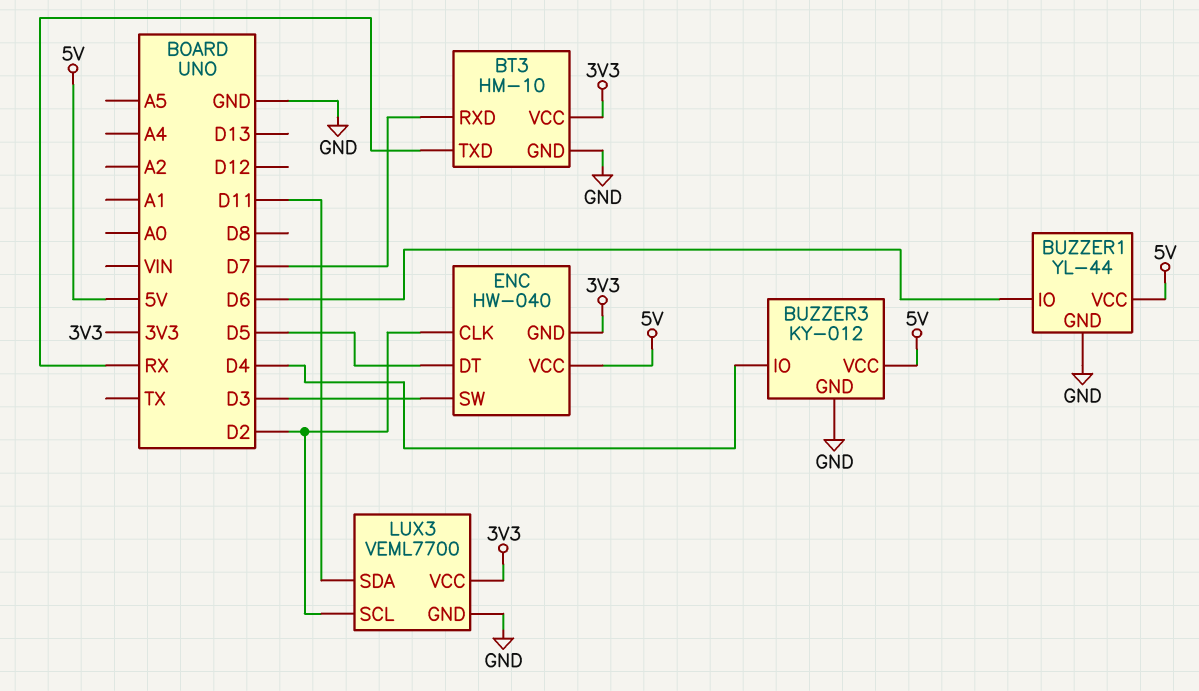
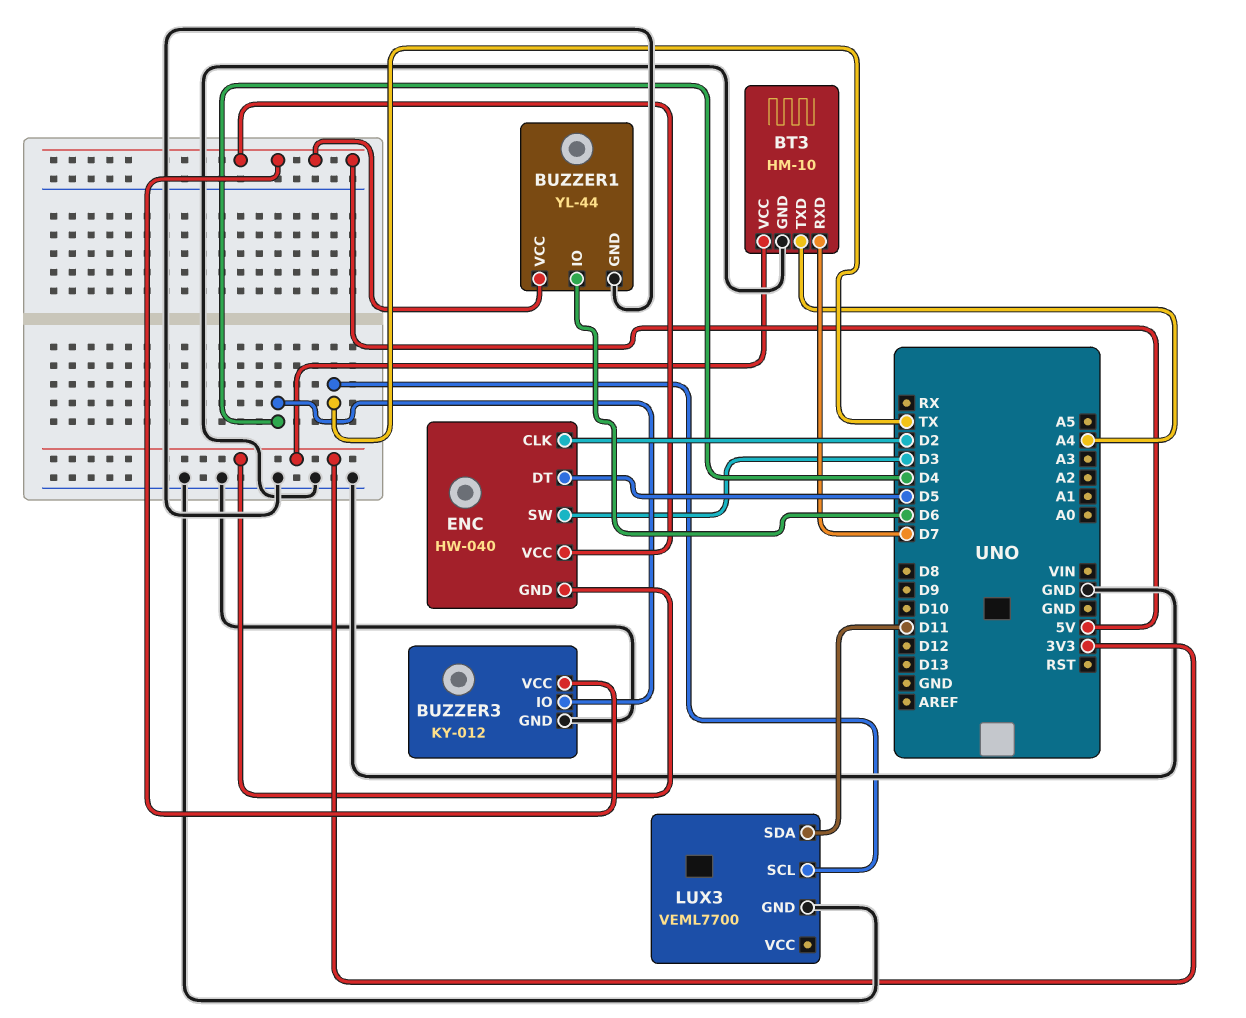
BT3 pin TXD: RX -> A4
LUX3 pin SCL: D2 -> TX
LUX3 pin VCC: 3V3 -> none

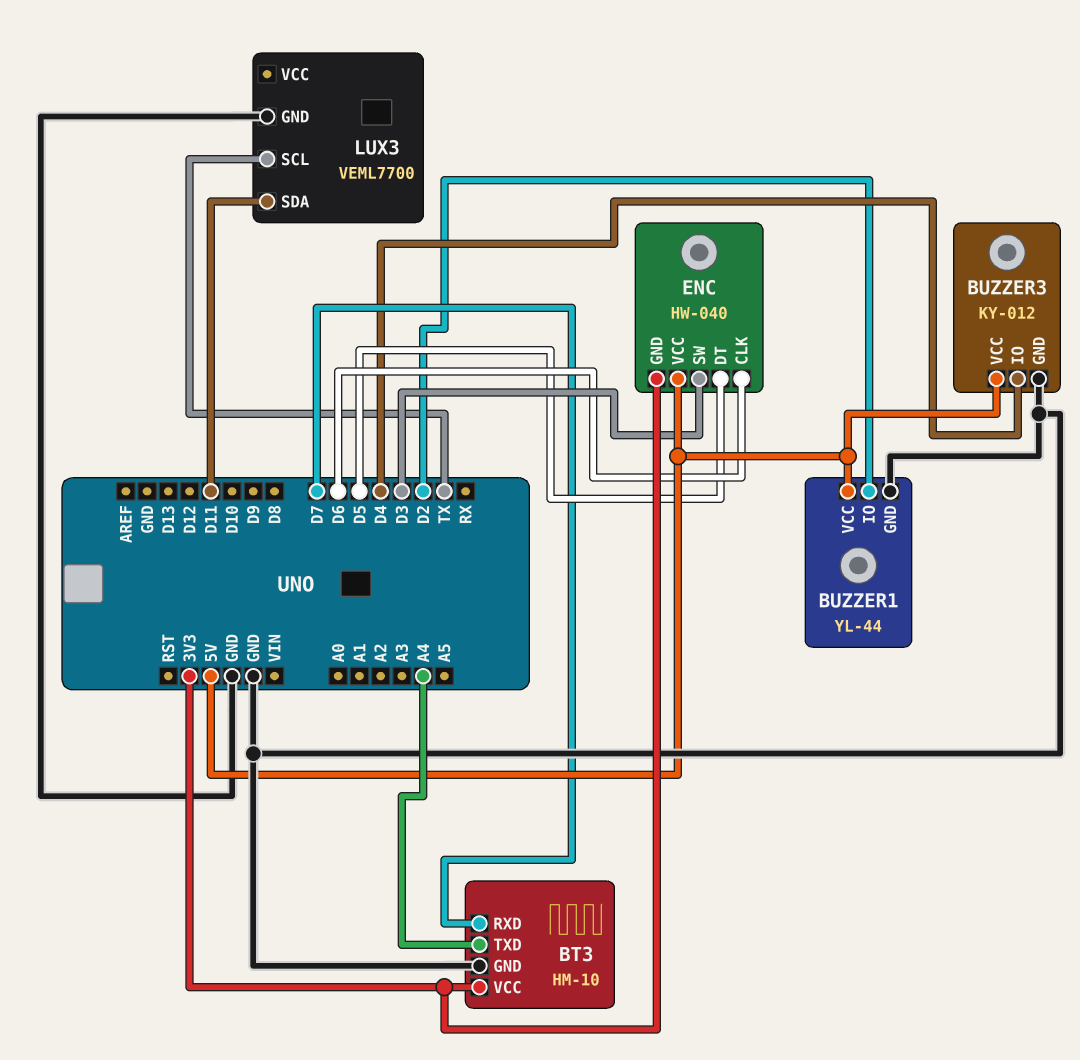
BUZZER1 pin IO: D6 -> D2
ENC pin CLK: D2 -> D6

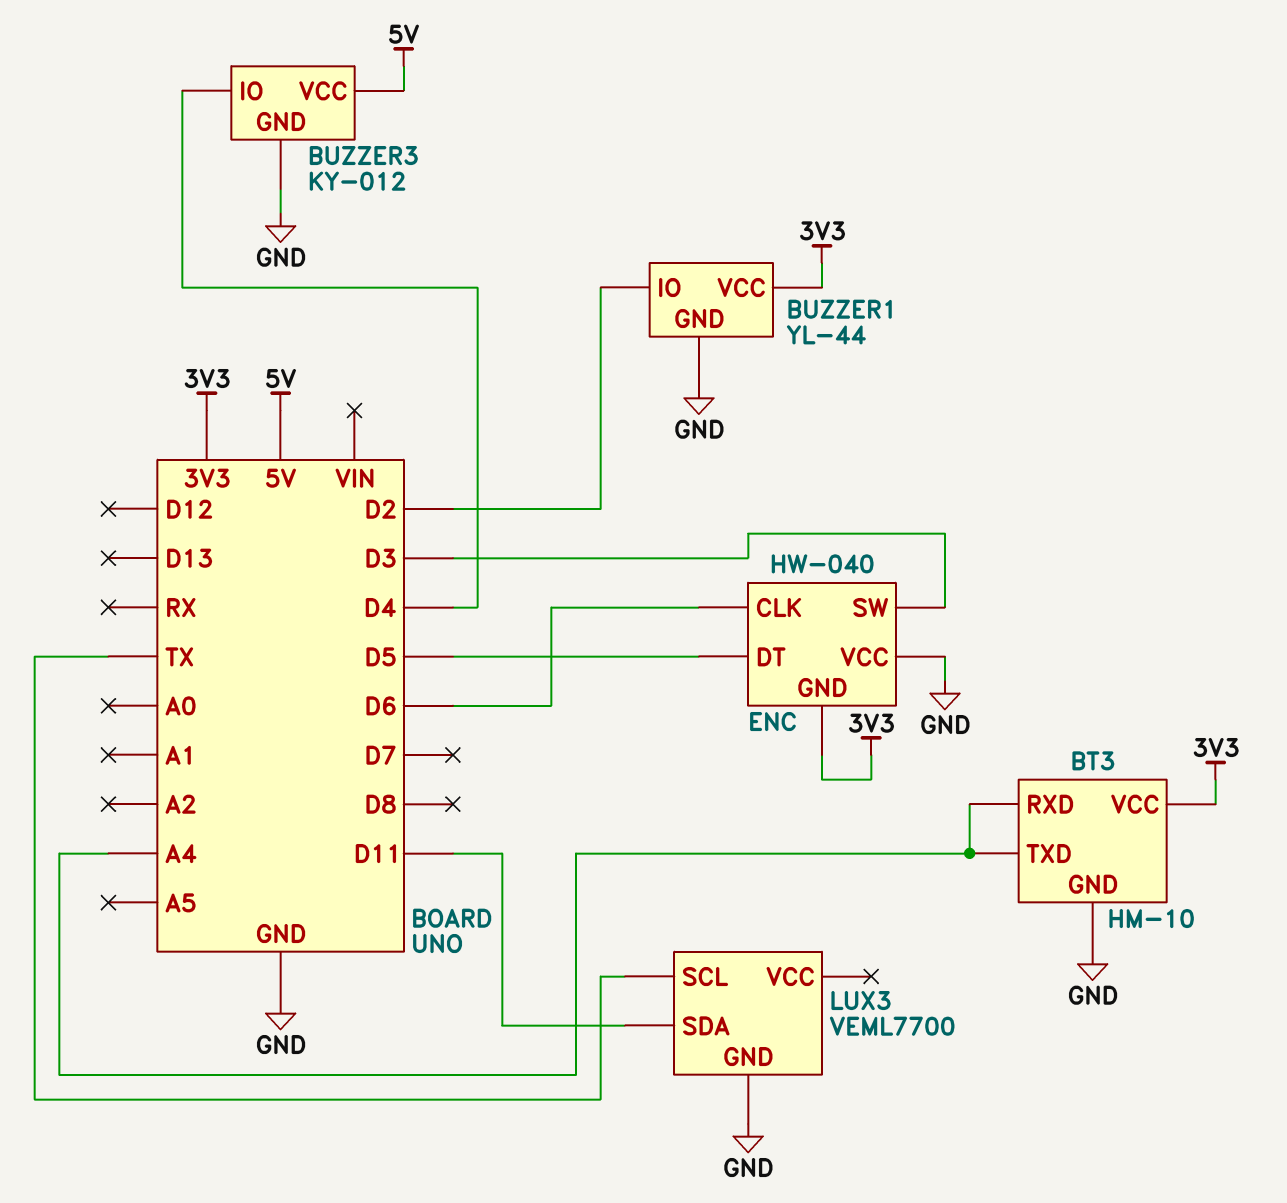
BT3 pin RXD: D7 -> A4
BUZZER1 pin VCC: 5V -> 3V3
ENC pin VCC: 5V -> GND

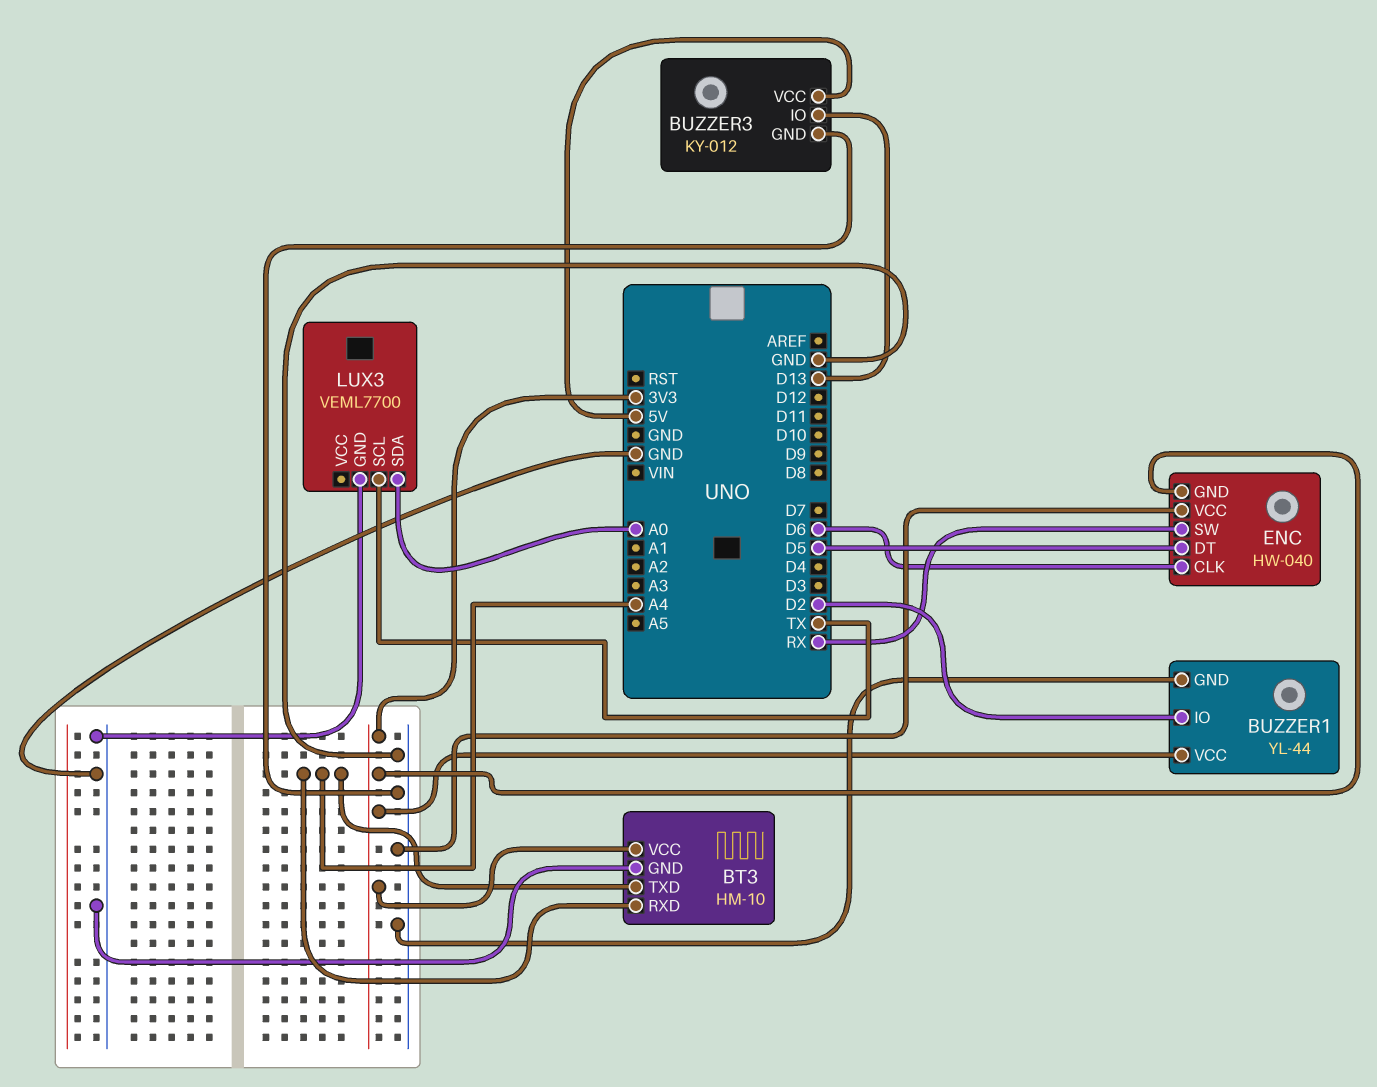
BUZZER3 pin IO: D4 -> D13
ENC pin SW: D3 -> RX
LUX3 pin SDA: D11 -> A0

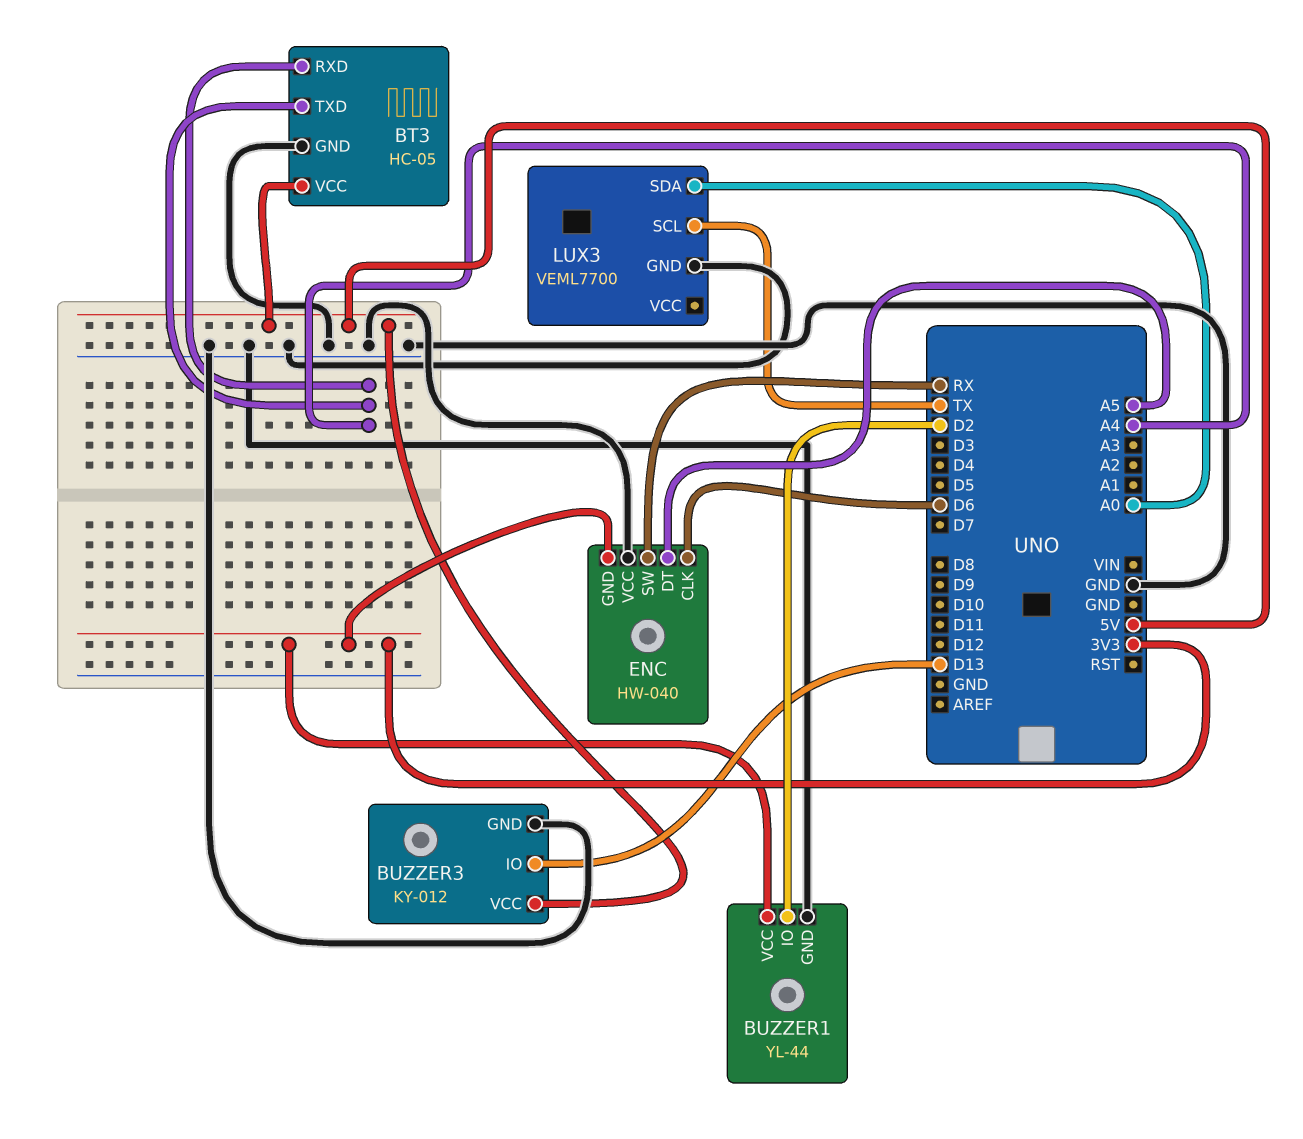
BT3: HM-10 -> HC-05
BT3 pin VCC: 3V3 -> 5V
ENC pin DT: D5 -> A5

